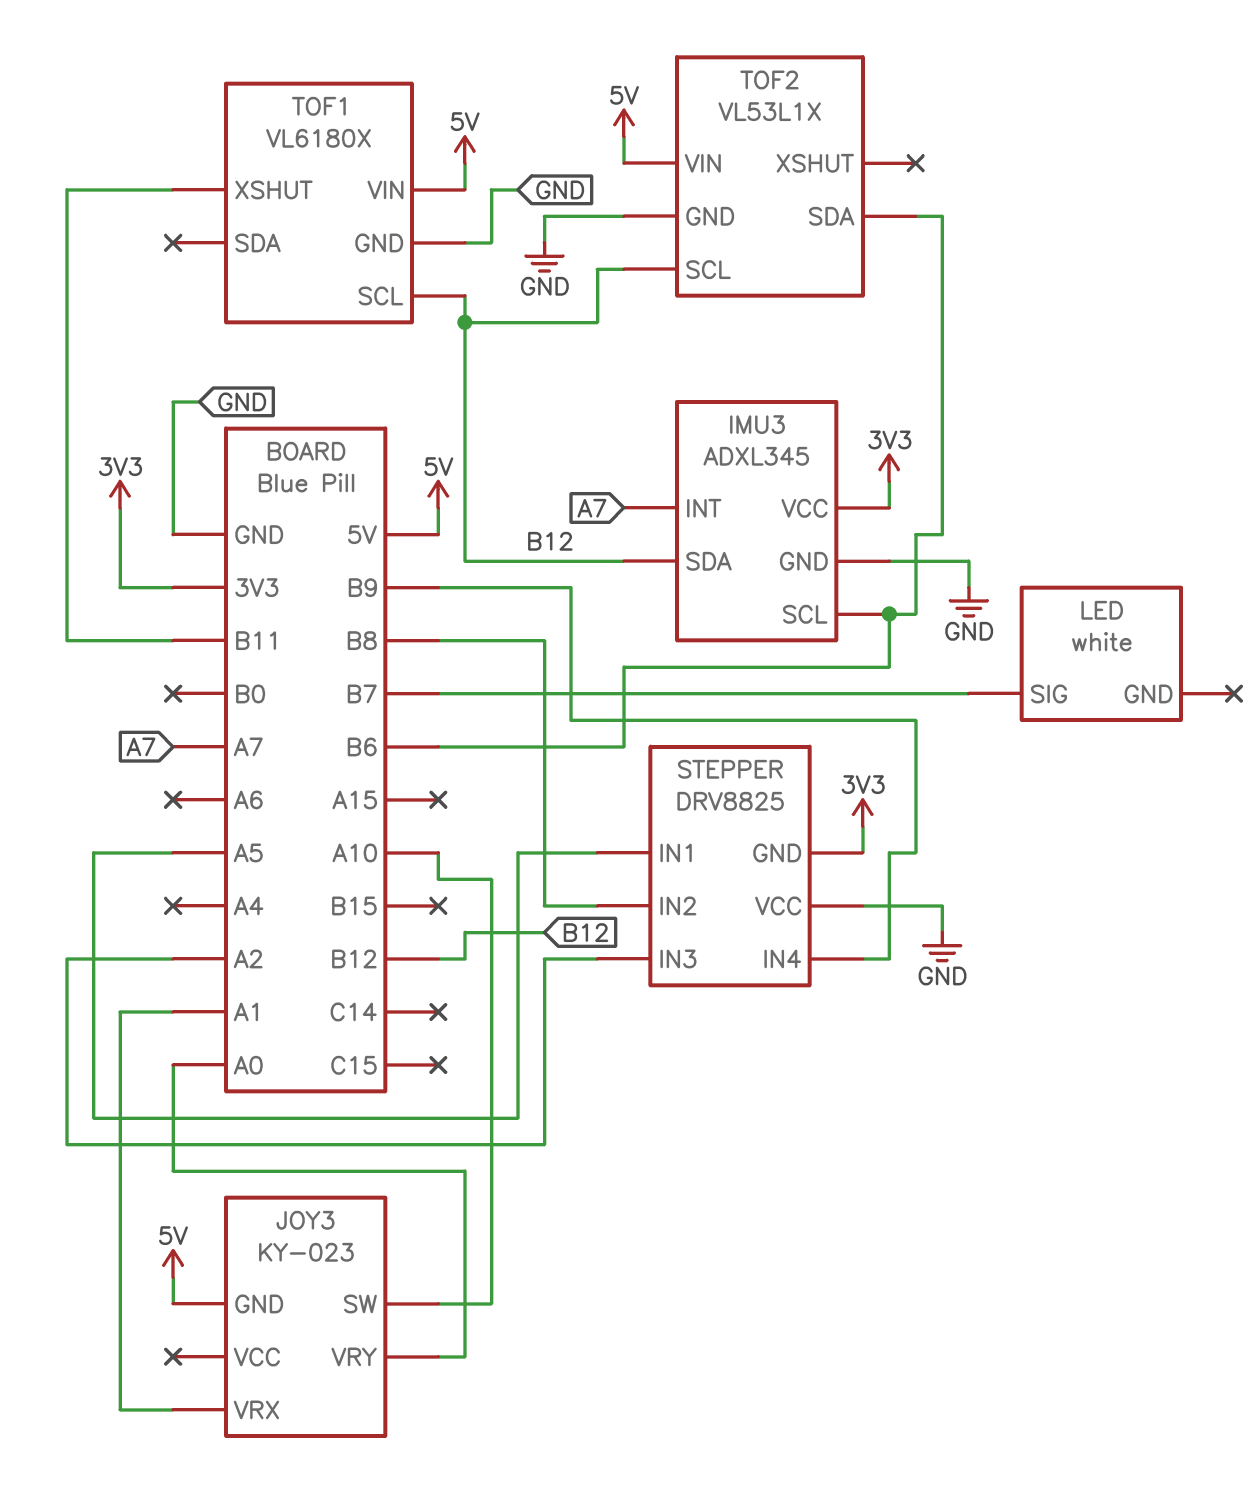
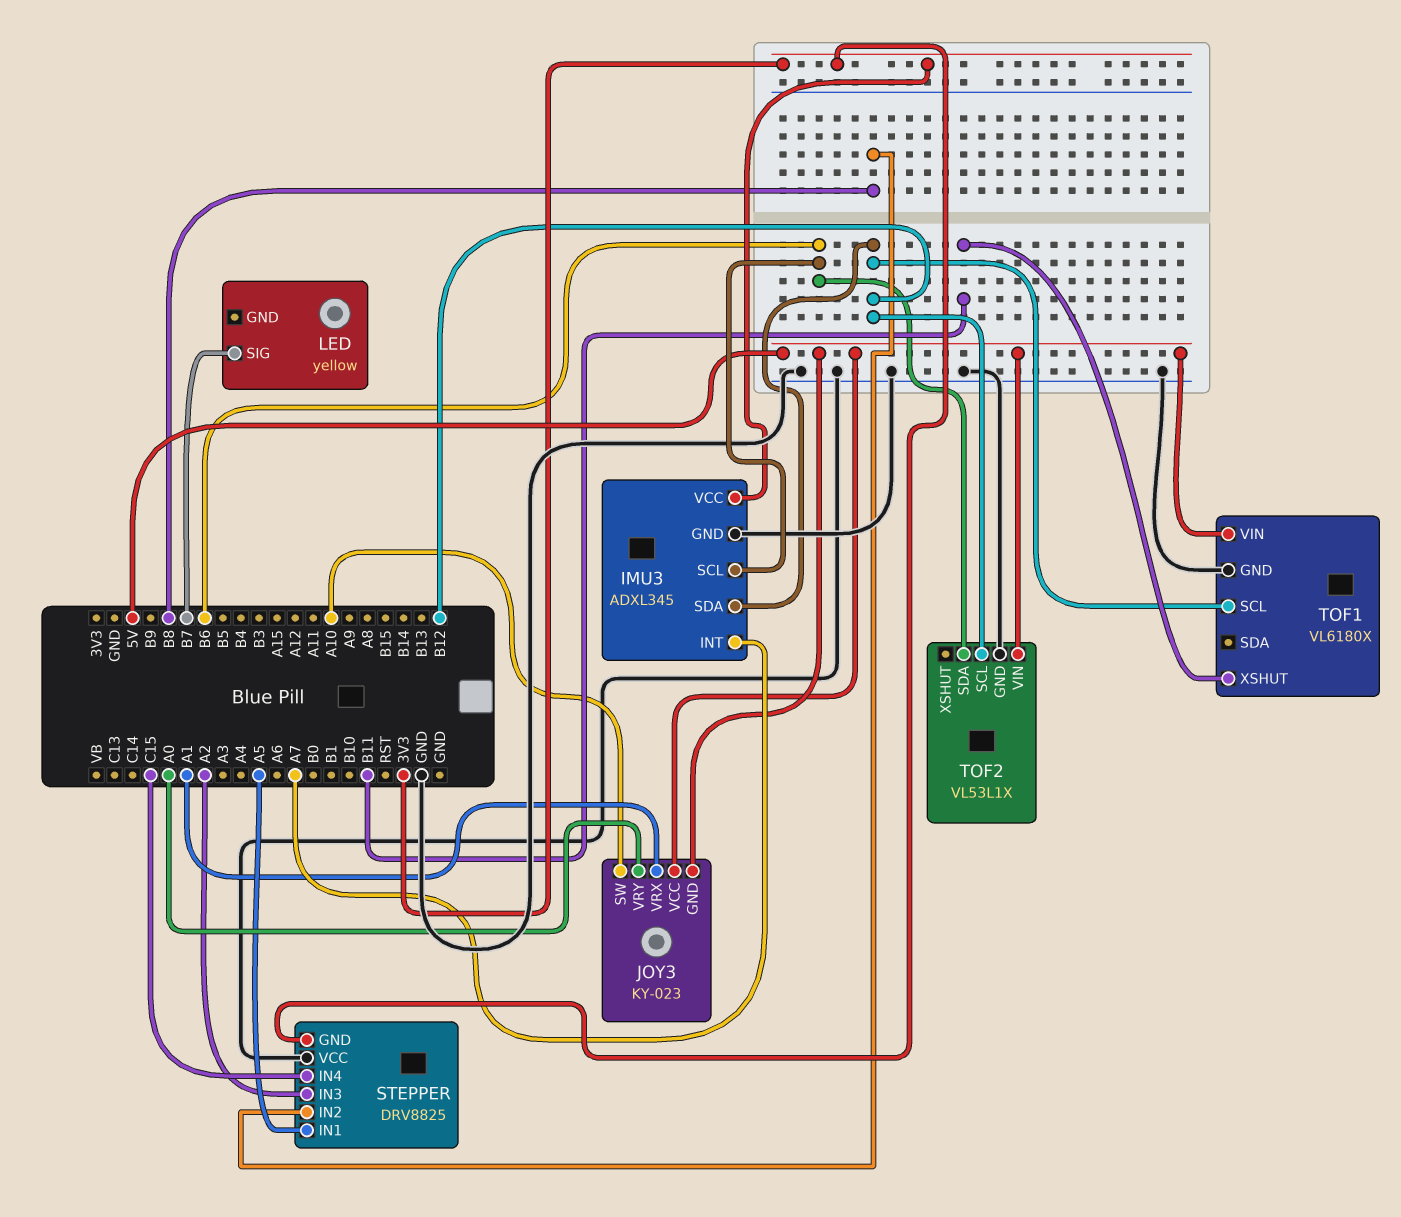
JOY3 pin VCC: none -> 5V
LED: white -> yellow
STEPPER pin IN4: B9 -> C15

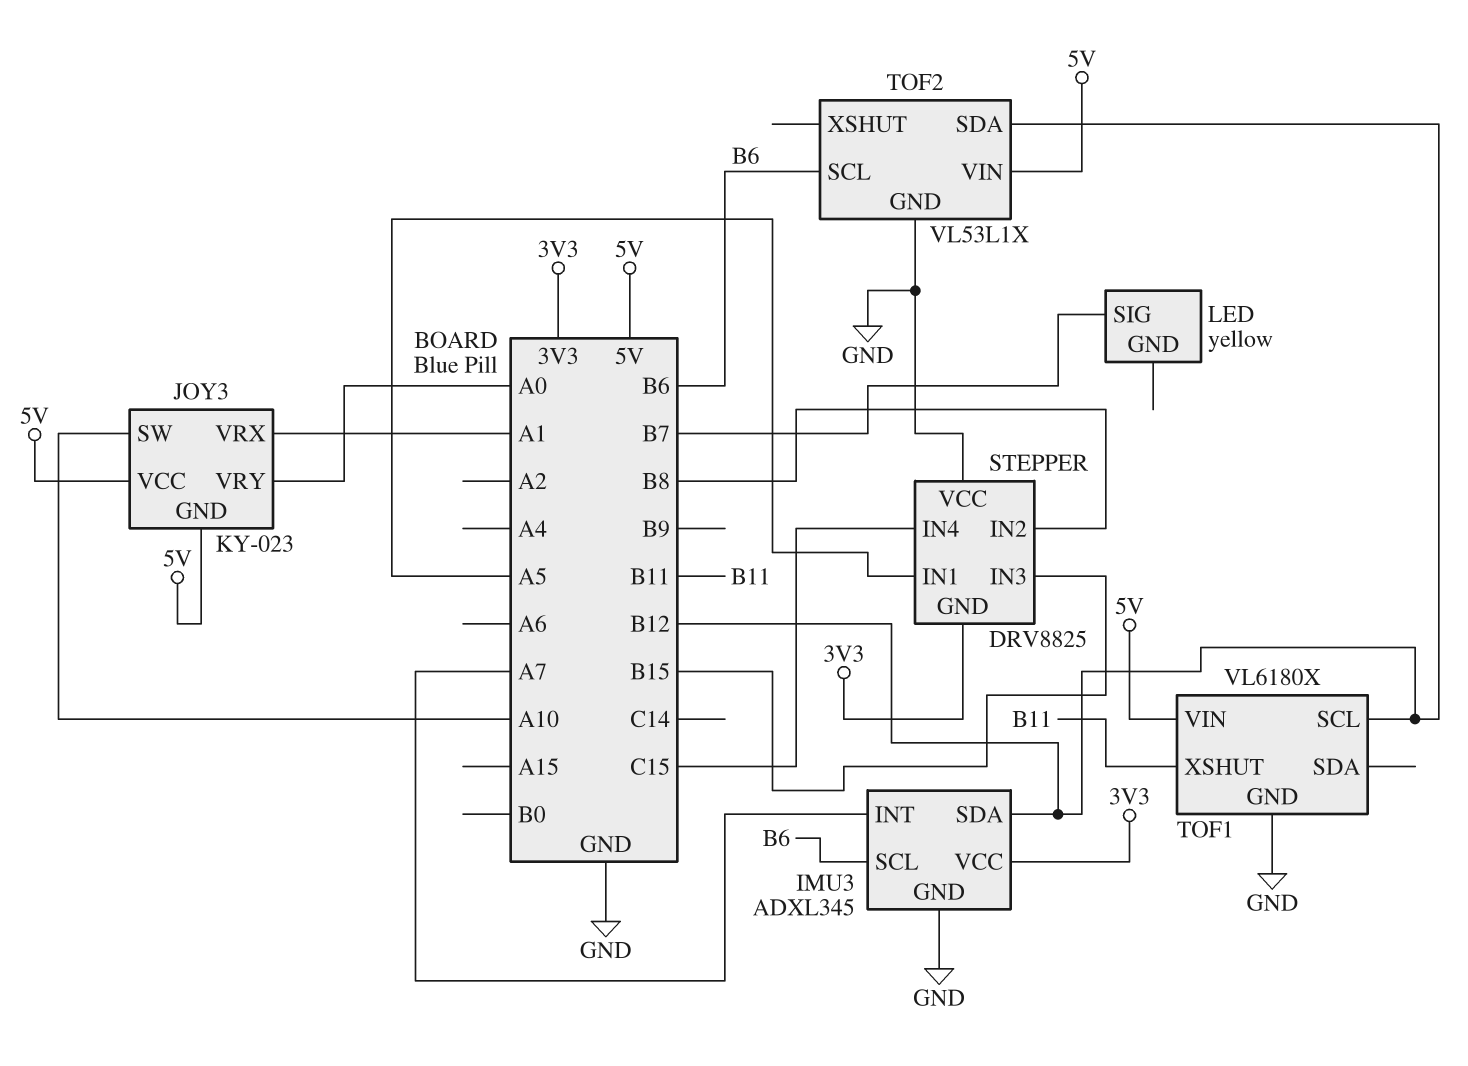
STEPPER pin IN3: A2 -> B15
TOF2 pin SCL: B12 -> B6
TOF2 pin SDA: B6 -> B12

